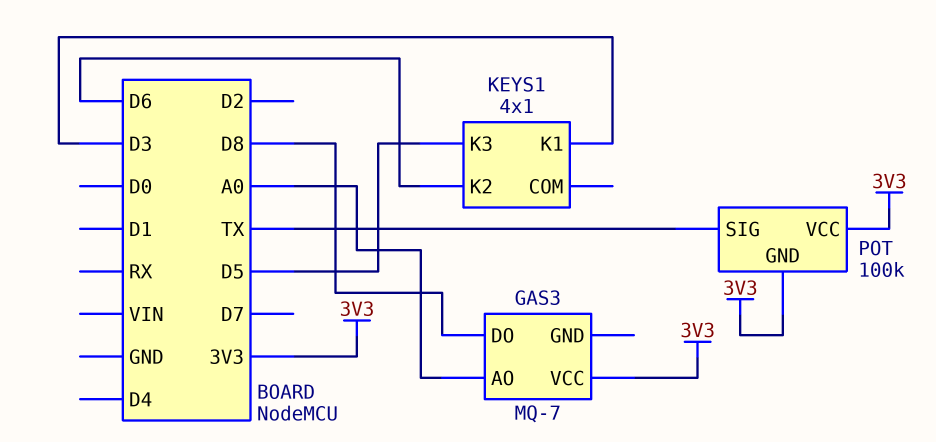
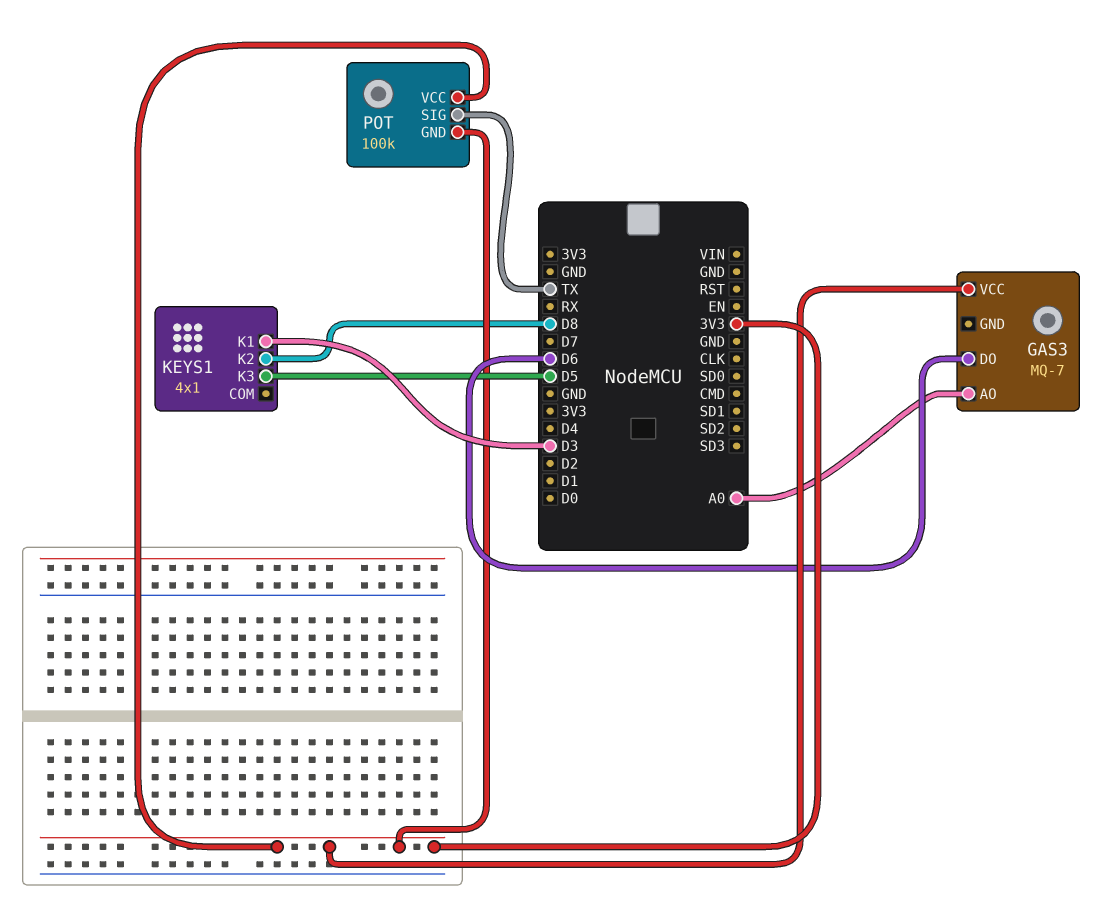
GAS3 pin DO: D8 -> D6
KEYS1 pin K2: D6 -> D8

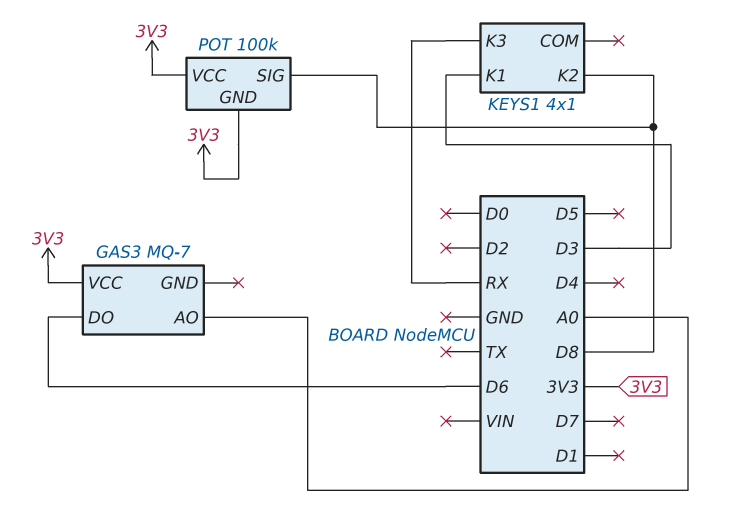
KEYS1 pin K3: D5 -> RX
POT pin SIG: TX -> D8

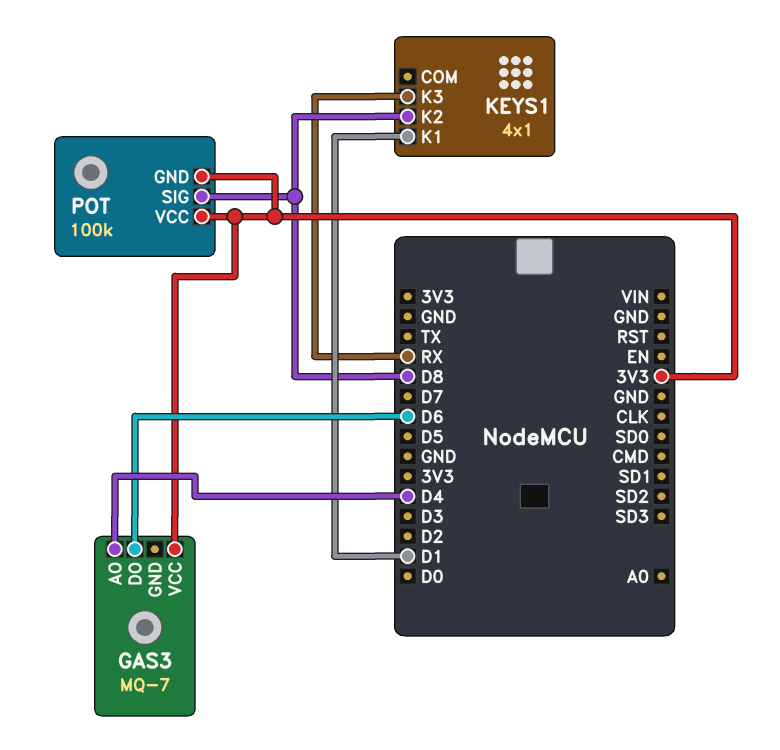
GAS3 pin AO: A0 -> D4
KEYS1 pin K1: D3 -> D1

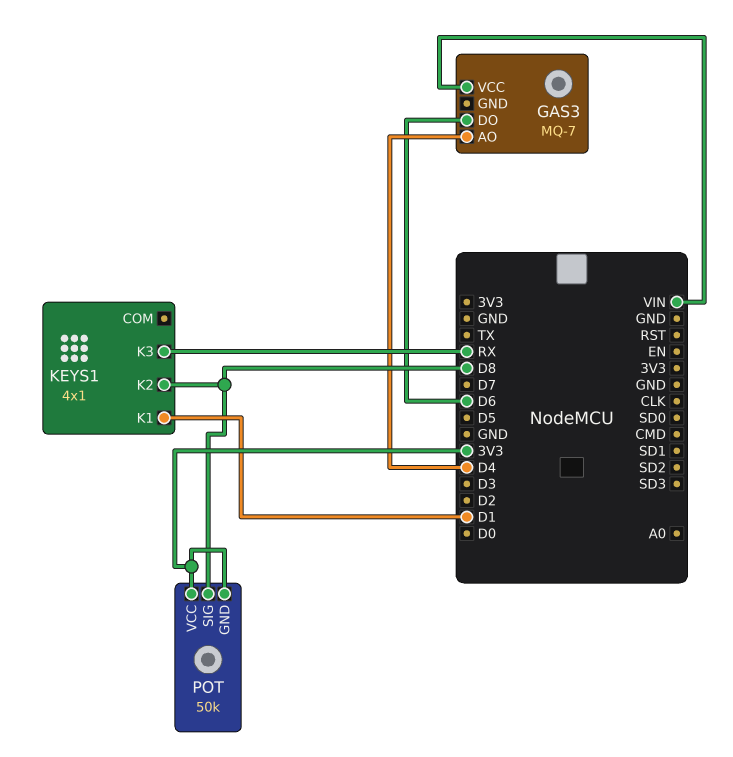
GAS3 pin VCC: 3V3 -> VIN
POT: 100k -> 50k

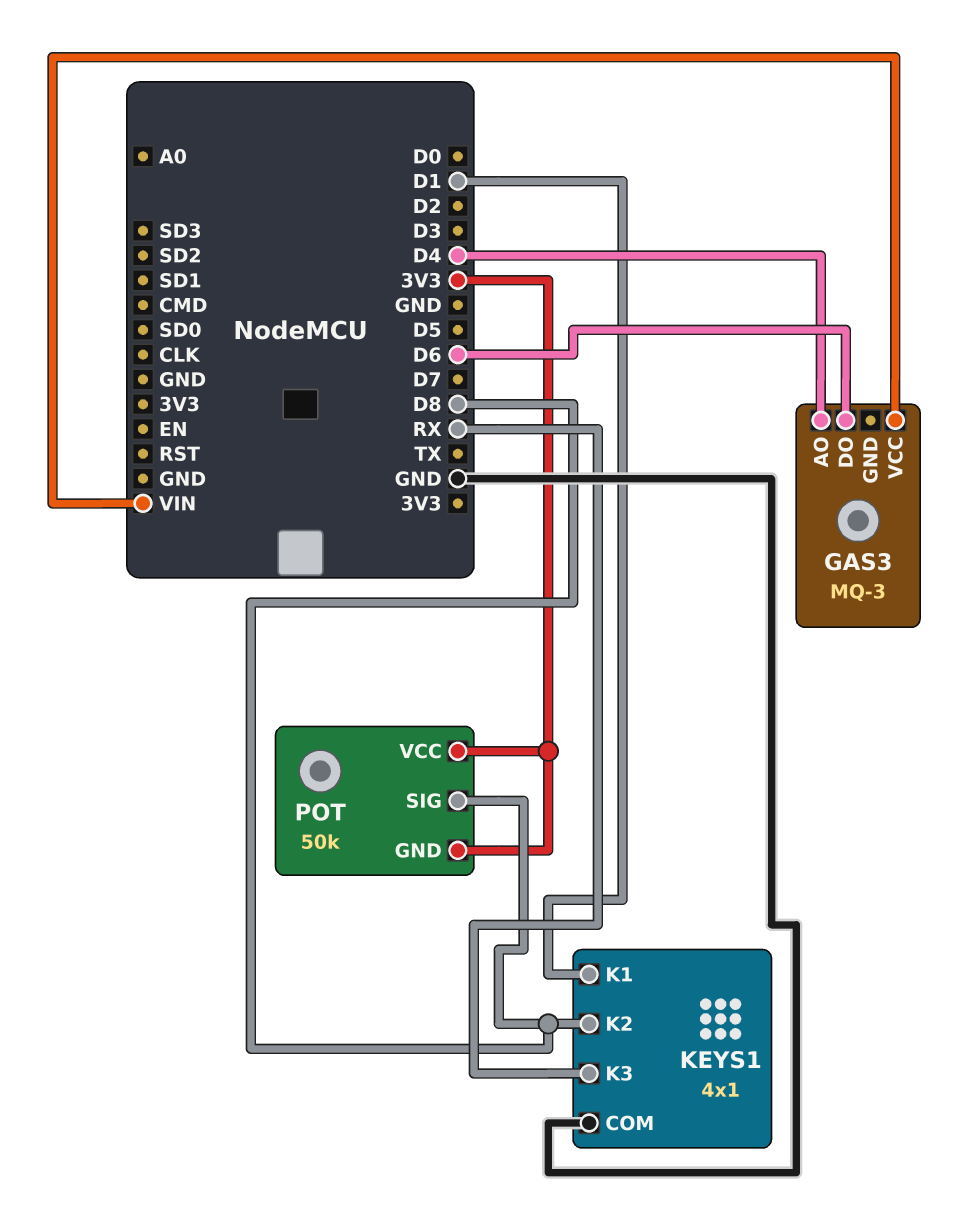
GAS3: MQ-7 -> MQ-3
KEYS1 pin COM: none -> GND

